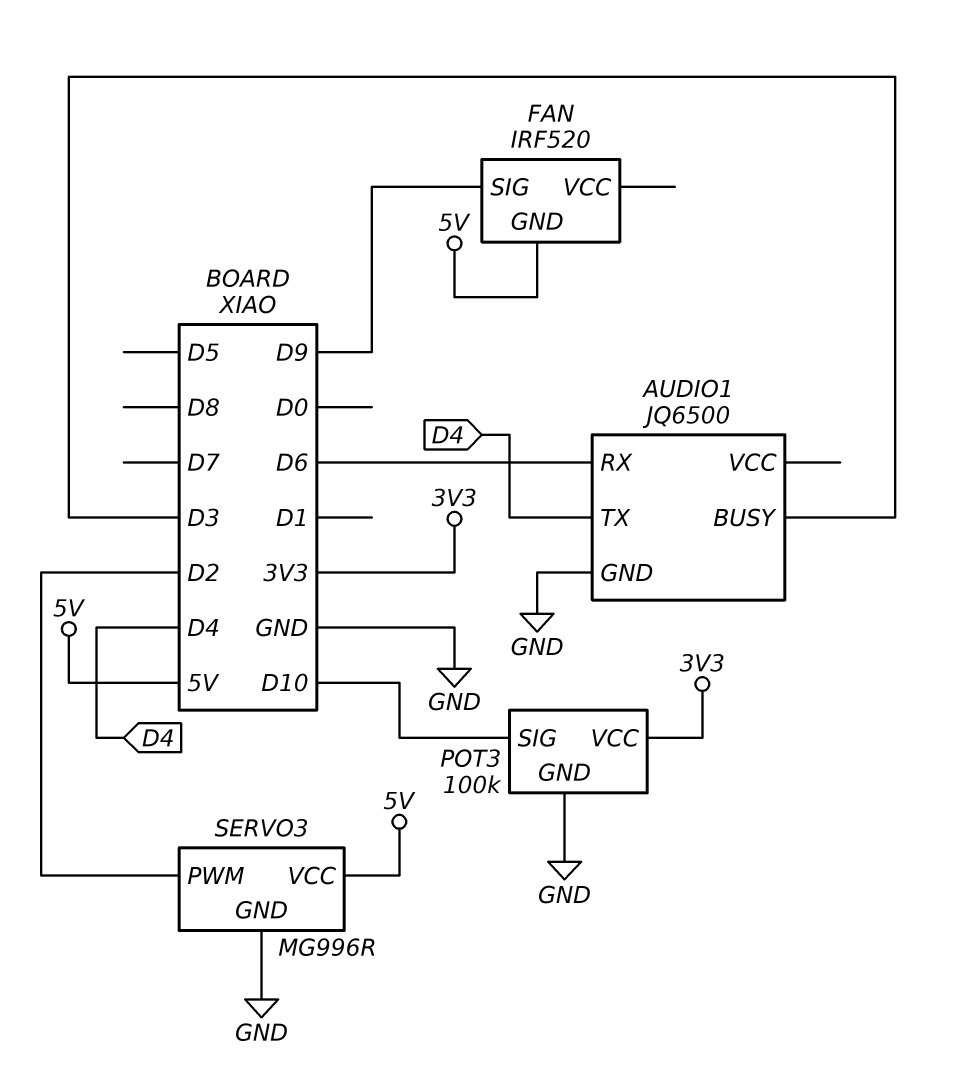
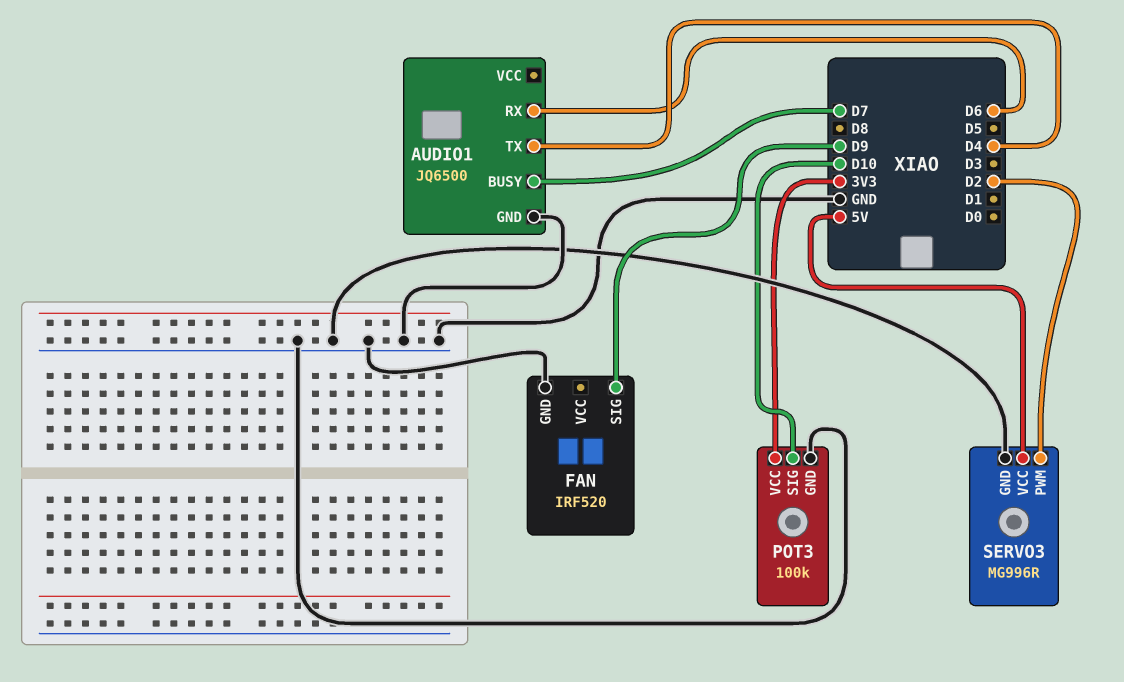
AUDIO1 pin BUSY: D3 -> D7
FAN pin GND: 5V -> GND

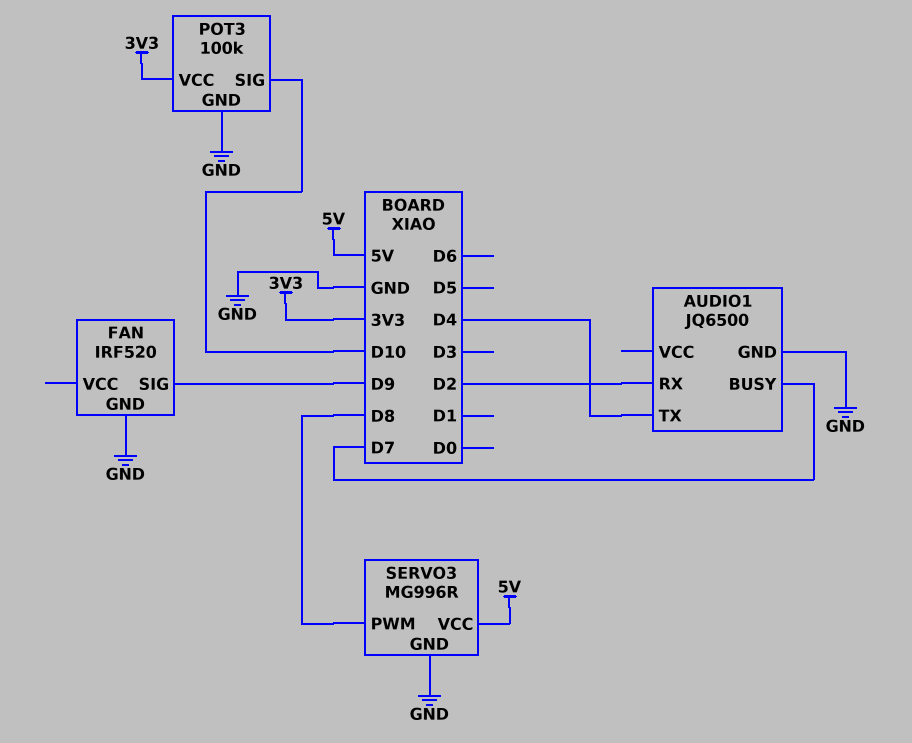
AUDIO1 pin RX: D6 -> D2
SERVO3 pin PWM: D2 -> D8

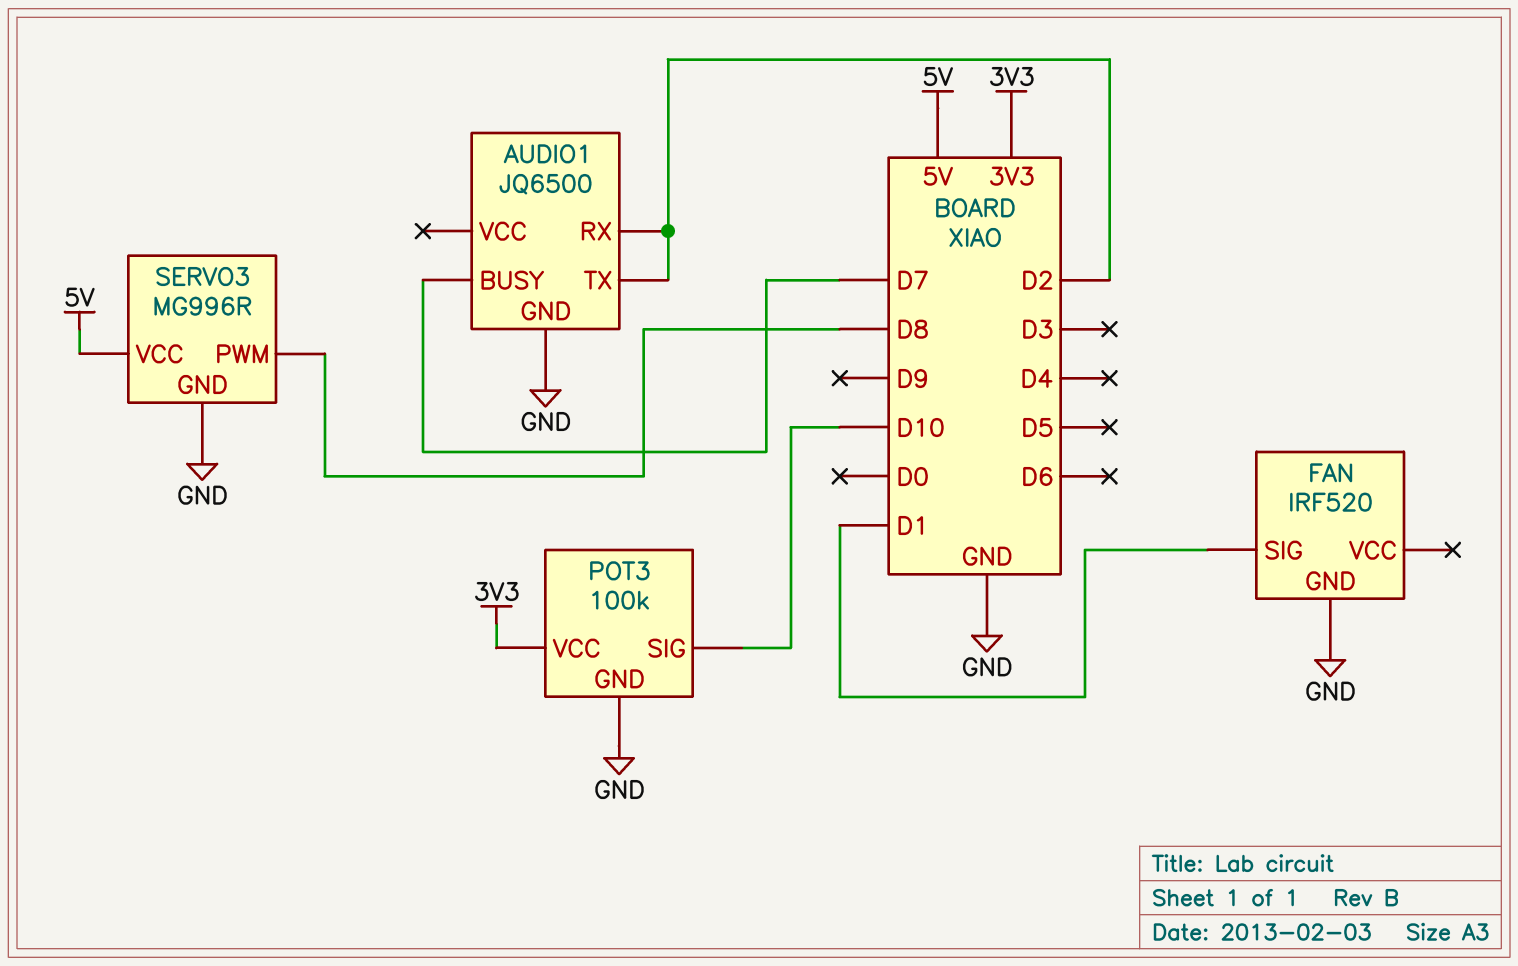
AUDIO1 pin TX: D4 -> D2
FAN pin SIG: D9 -> D1

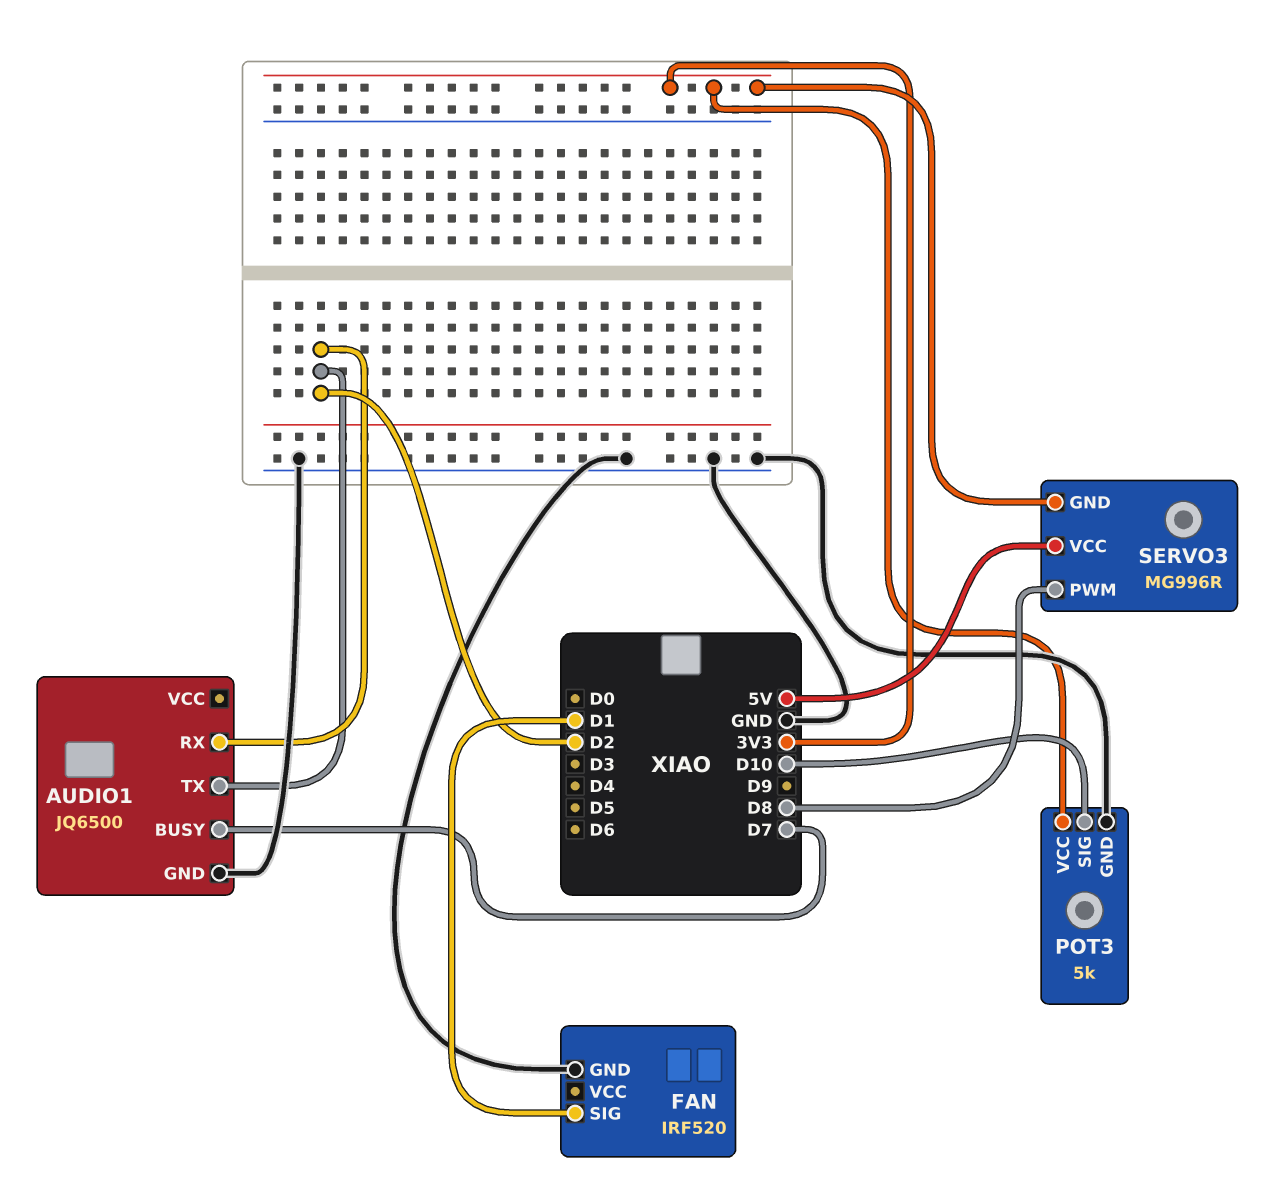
POT3: 100k -> 5k
SERVO3 pin GND: GND -> 3V3

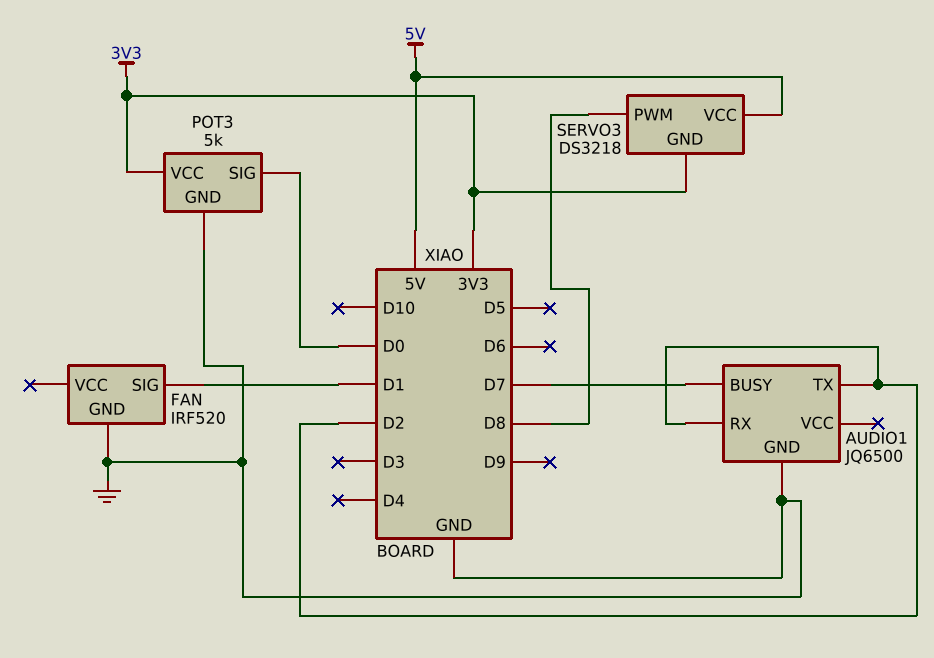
POT3 pin SIG: D10 -> D0
SERVO3: MG996R -> DS3218

